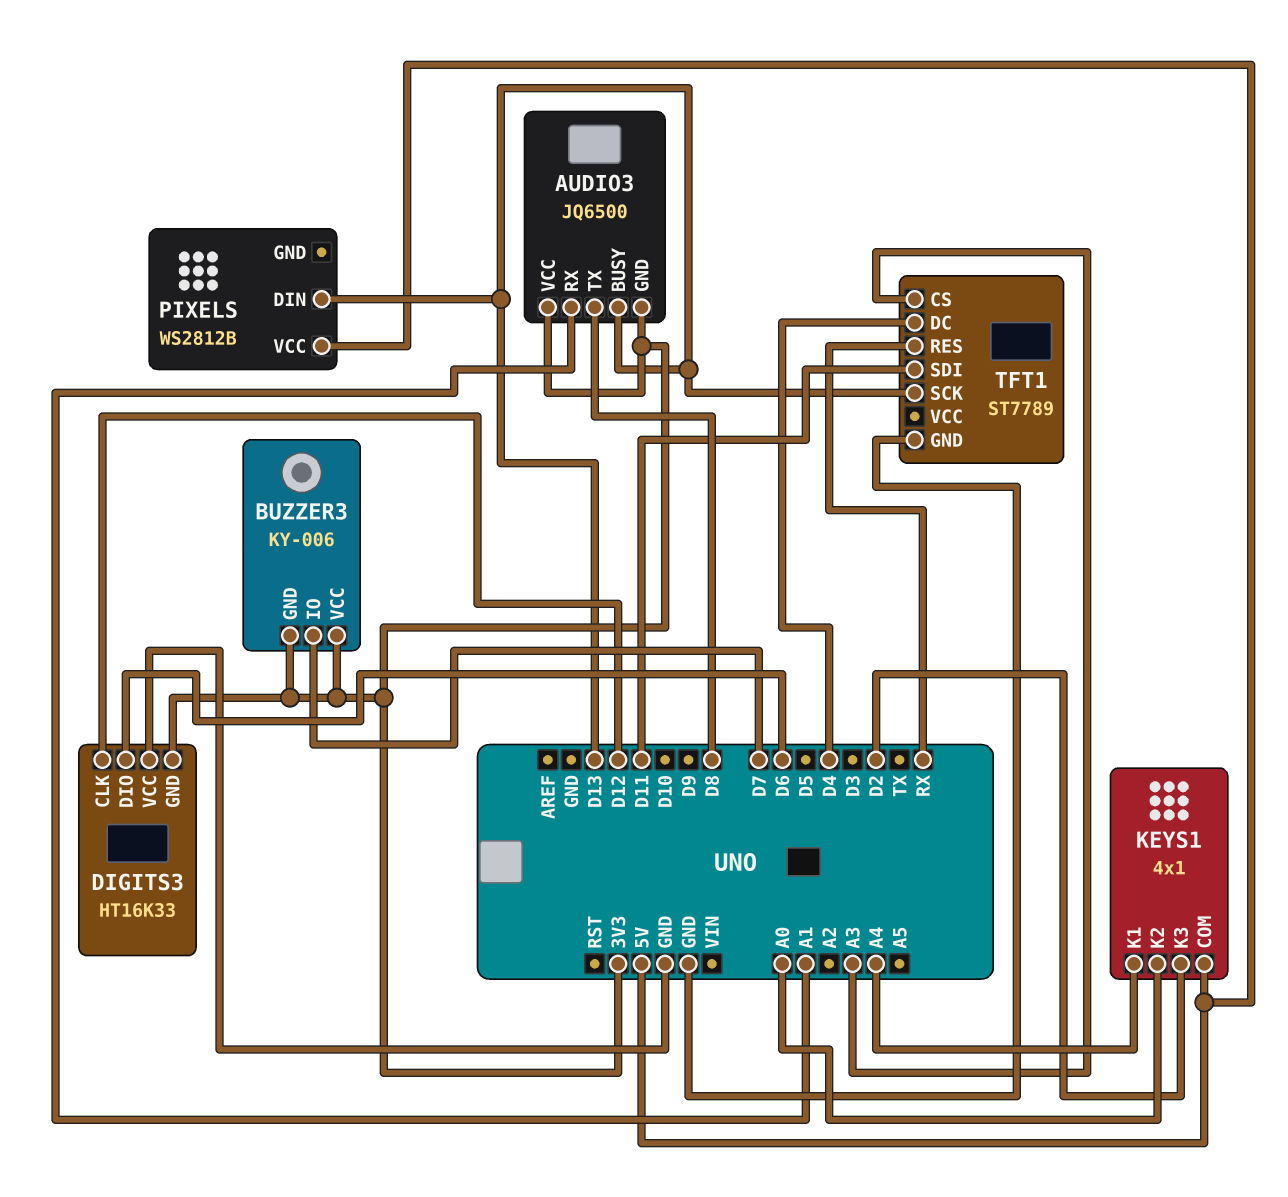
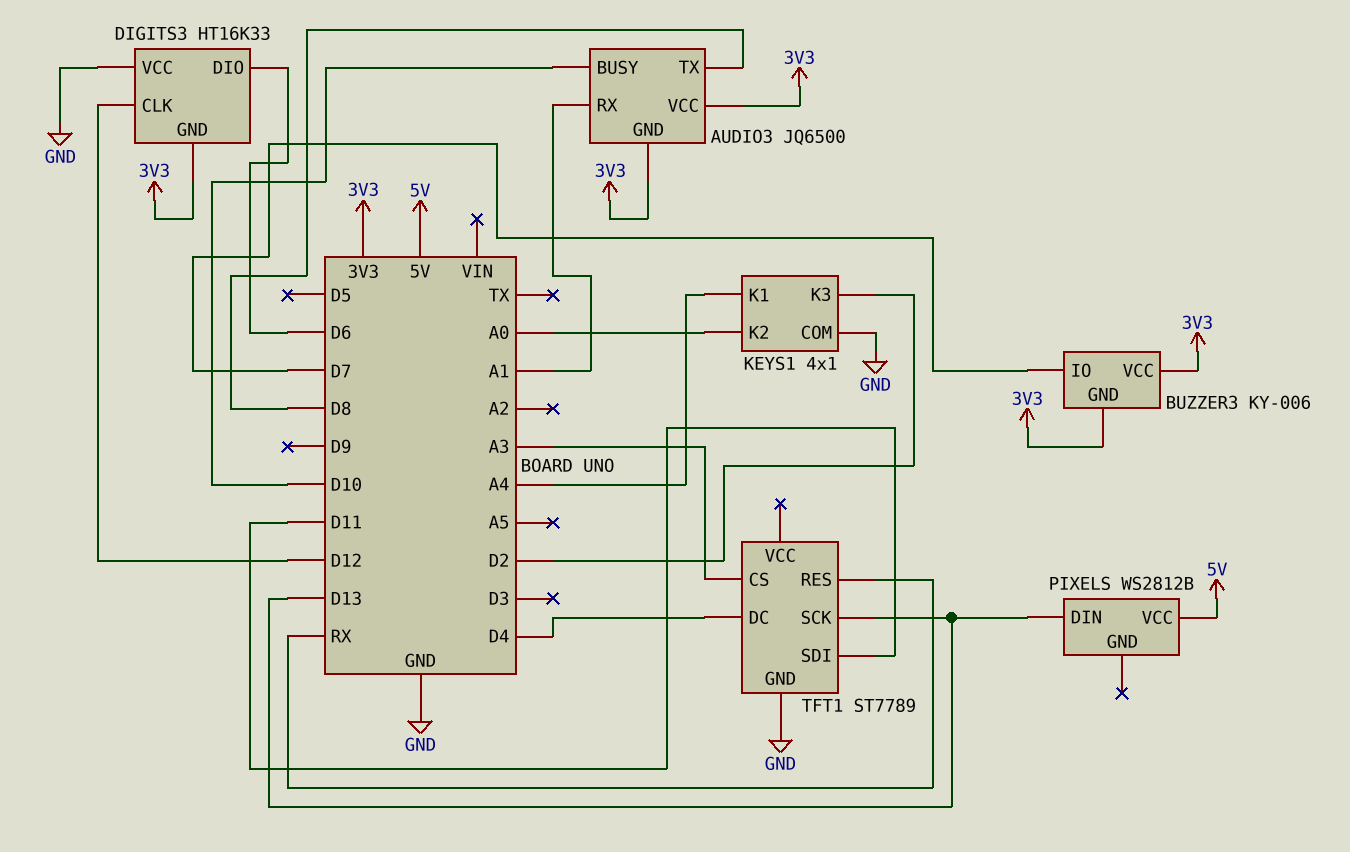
AUDIO3 pin BUSY: D13 -> D10
KEYS1 pin COM: 5V -> GND

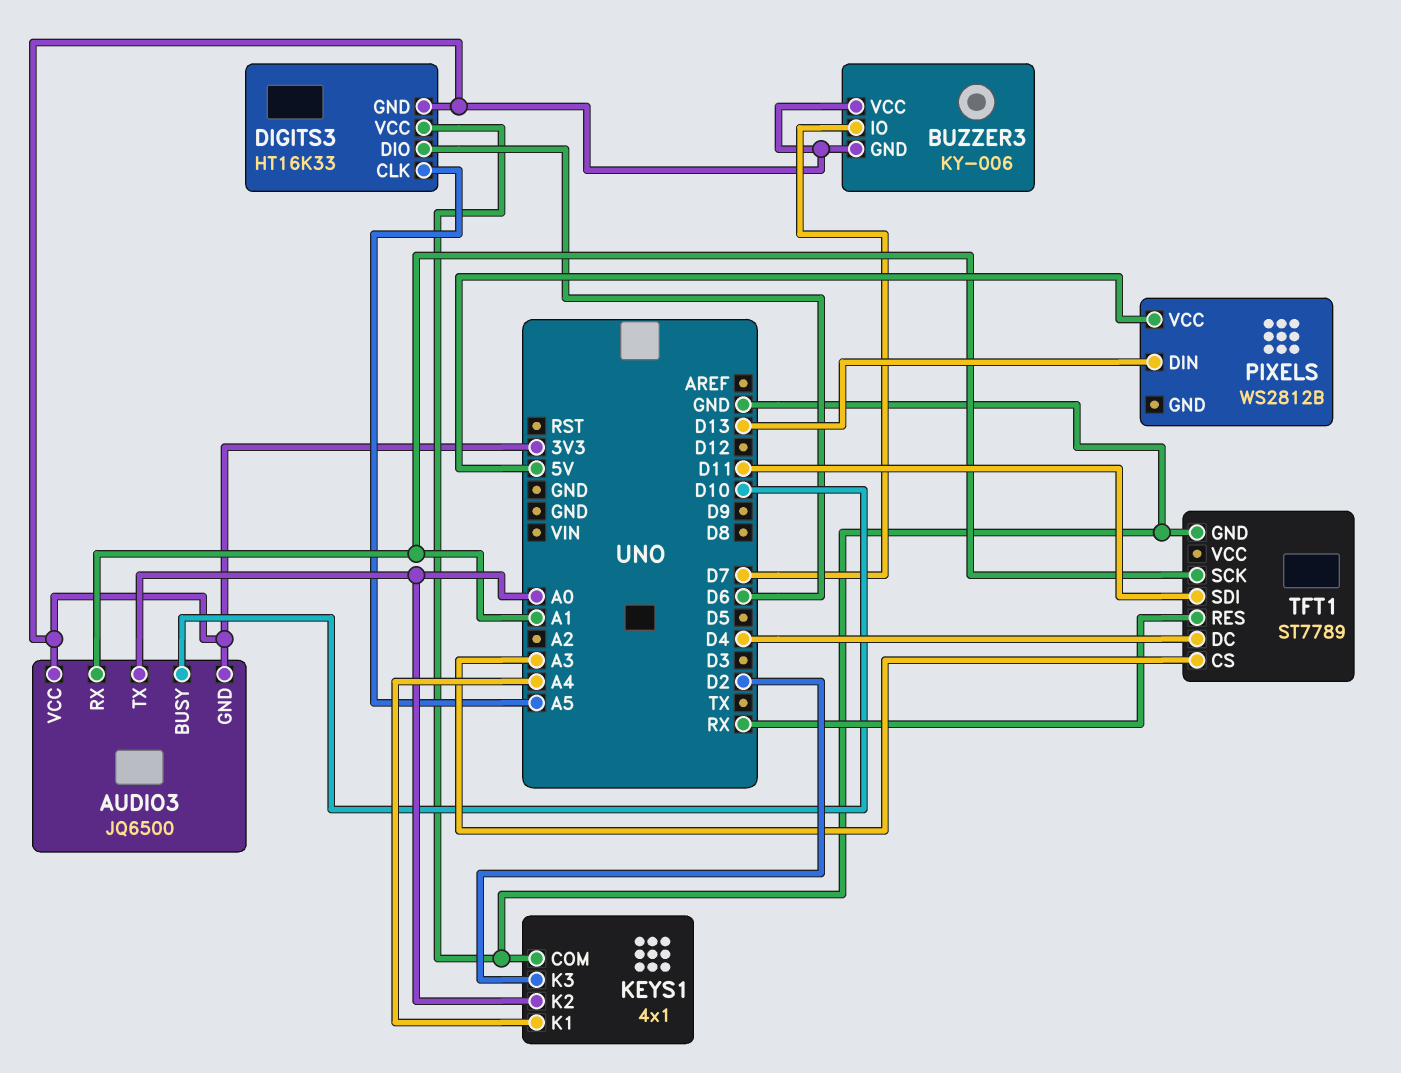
AUDIO3 pin TX: D8 -> A0
DIGITS3 pin CLK: D12 -> A5
TFT1 pin SCK: D13 -> A1

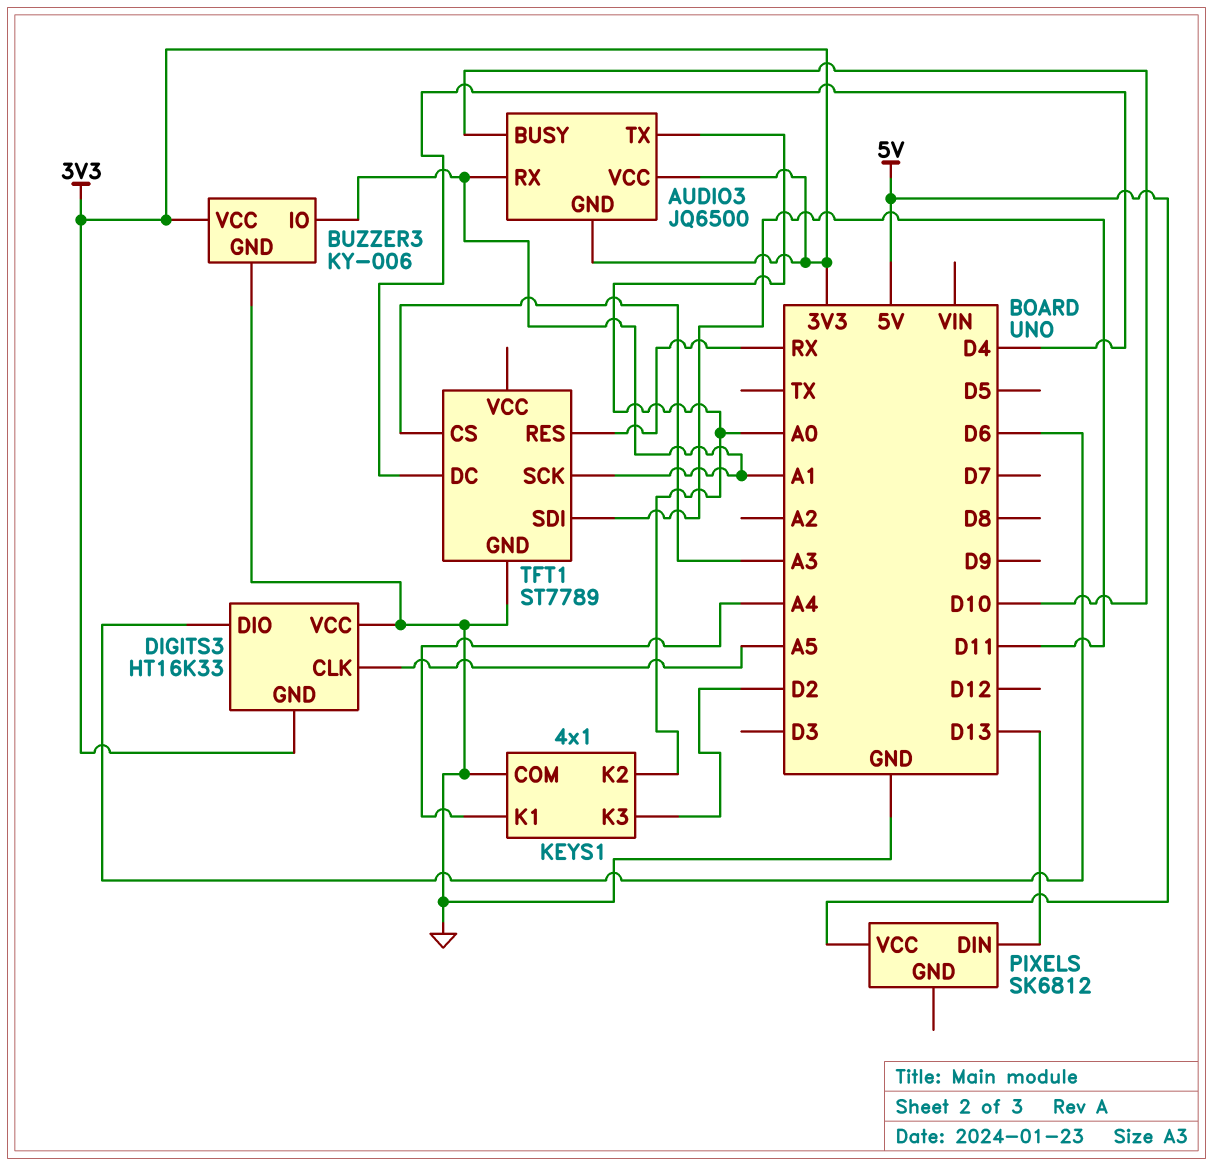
BUZZER3 pin GND: 3V3 -> GND
BUZZER3 pin IO: D7 -> A1
PIXELS: WS2812B -> SK6812

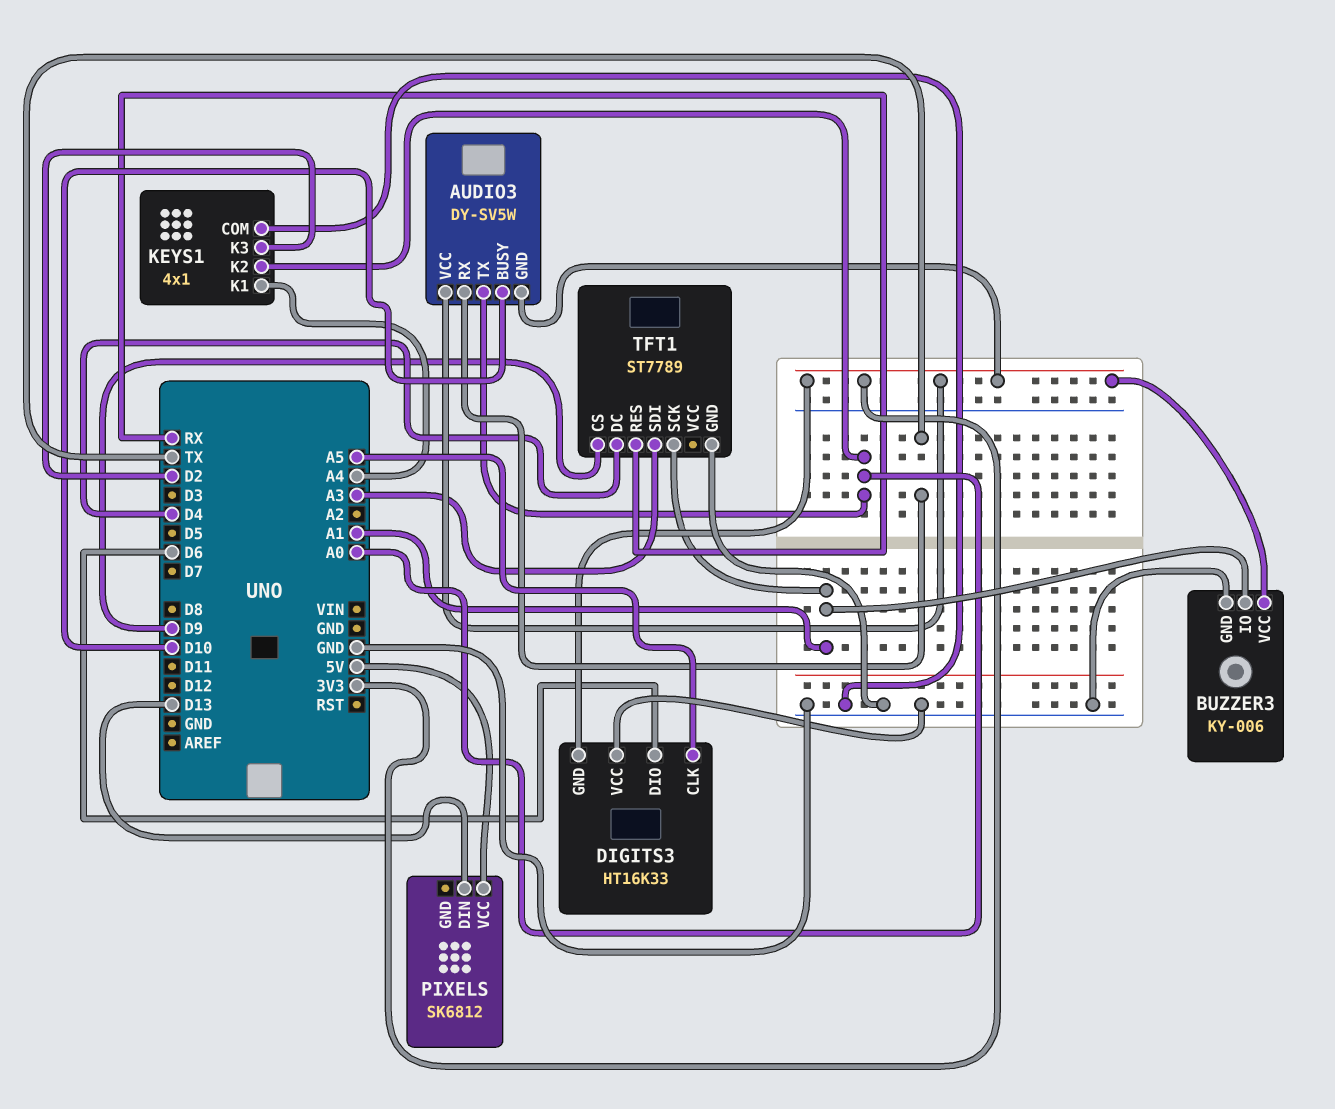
AUDIO3: JQ6500 -> DY-SV5W
AUDIO3 pin RX: A1 -> TX
TFT1 pin CS: A3 -> D9
TFT1 pin SDI: D11 -> A3

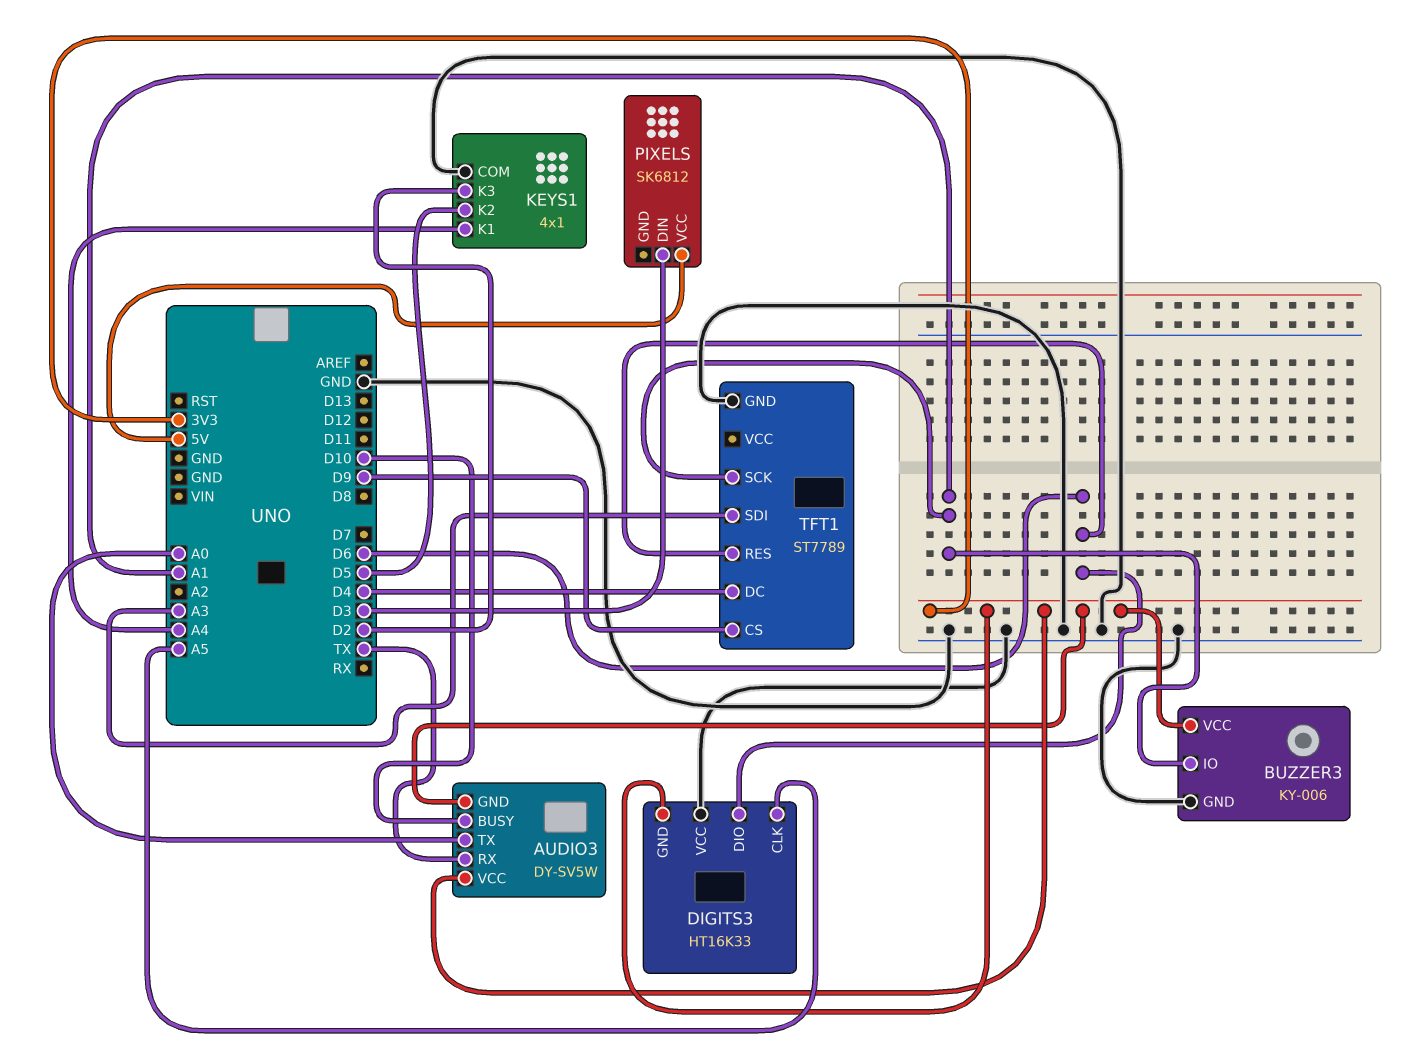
KEYS1 pin K2: A0 -> D5
PIXELS pin DIN: D13 -> D3
TFT1 pin RES: RX -> D6

